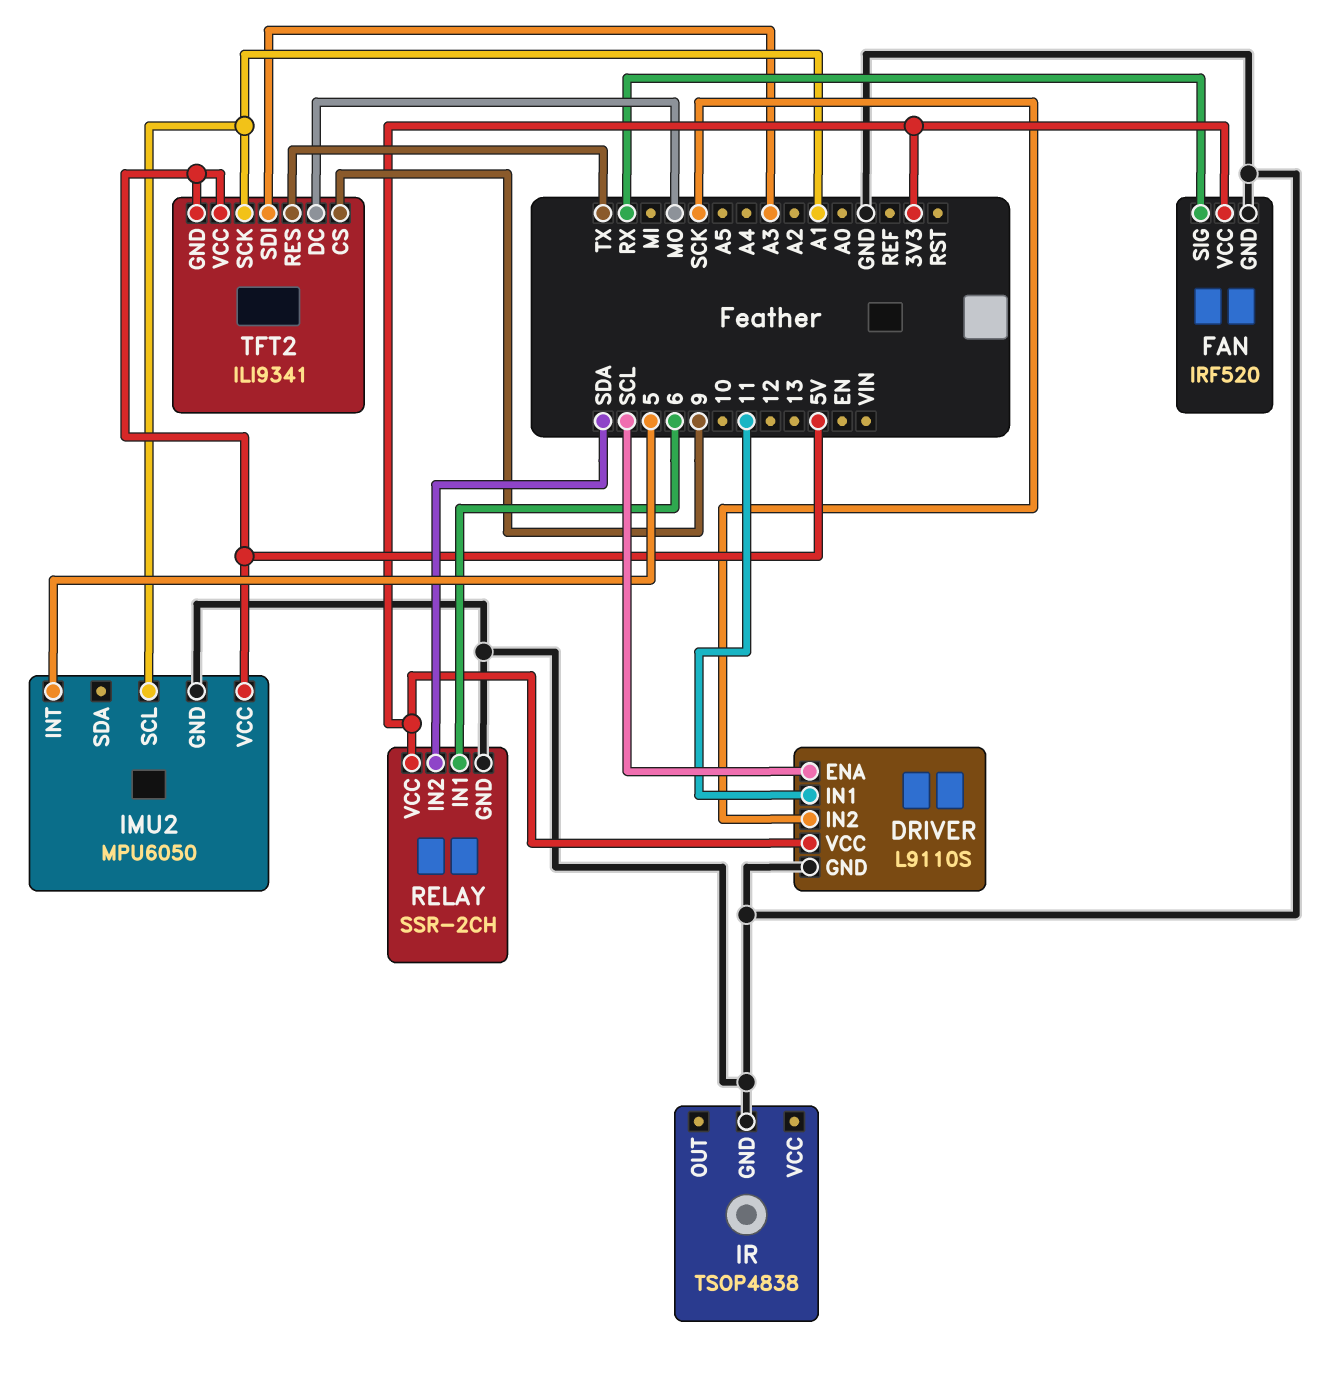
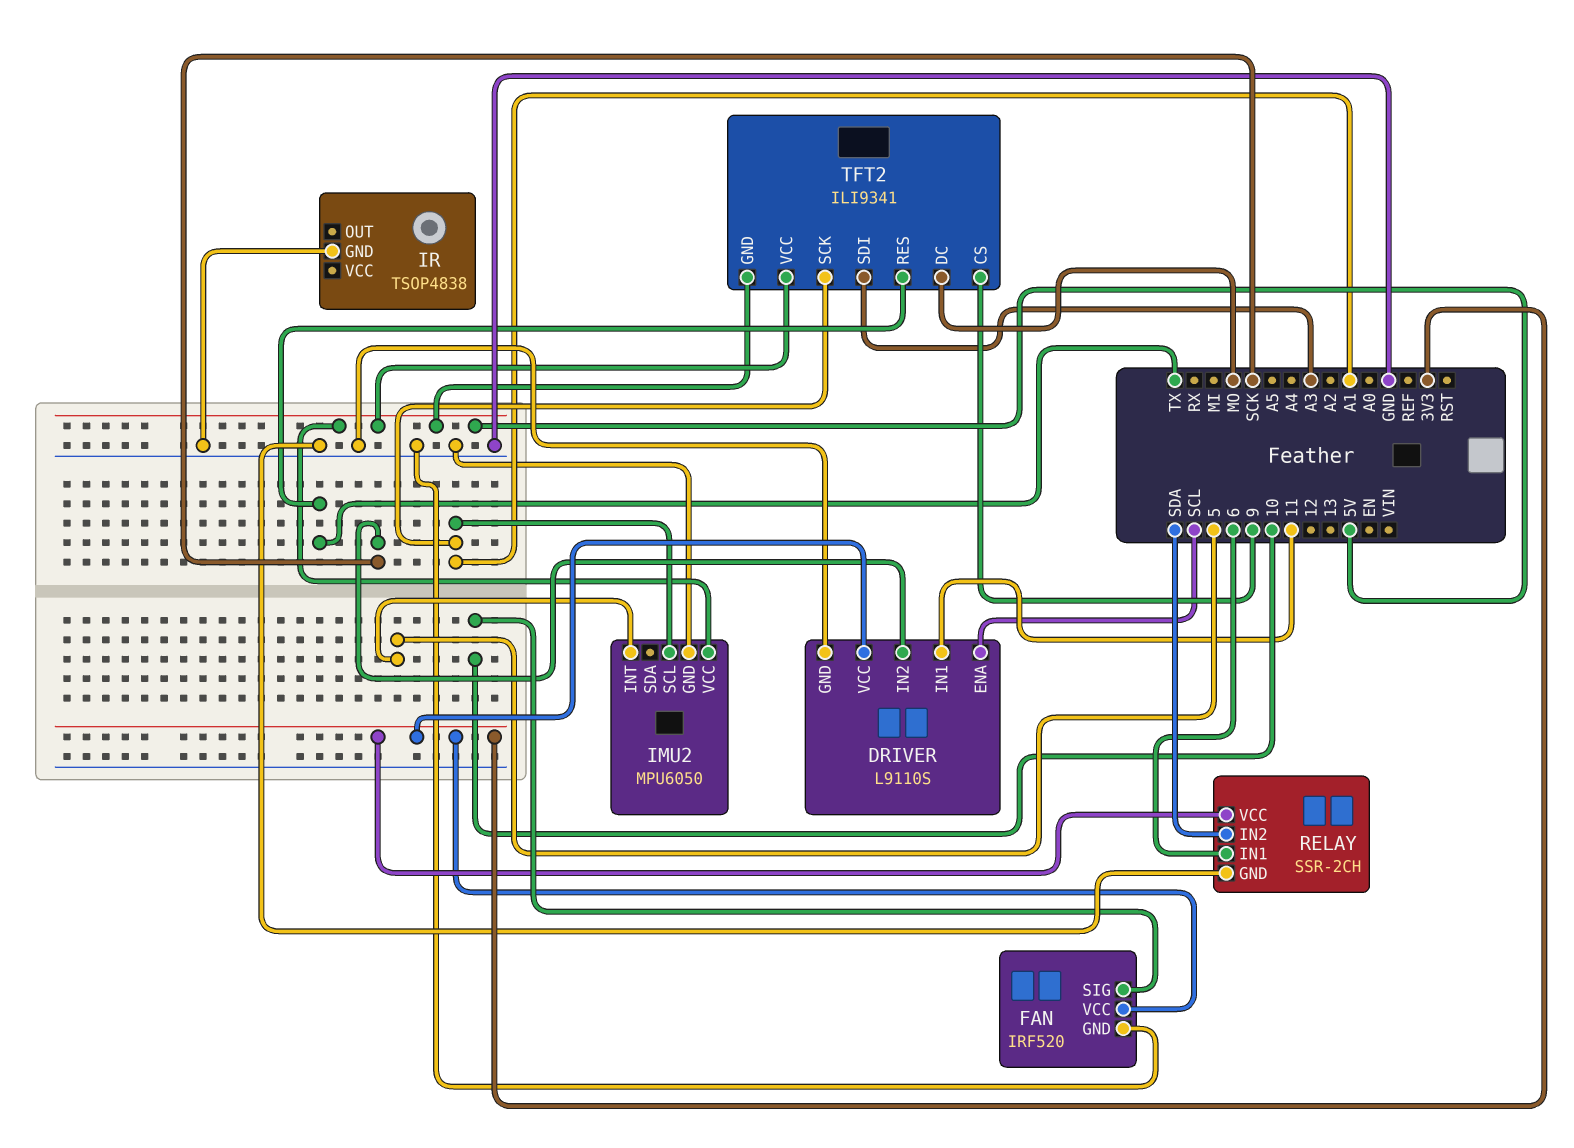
FAN pin SIG: RX -> 10

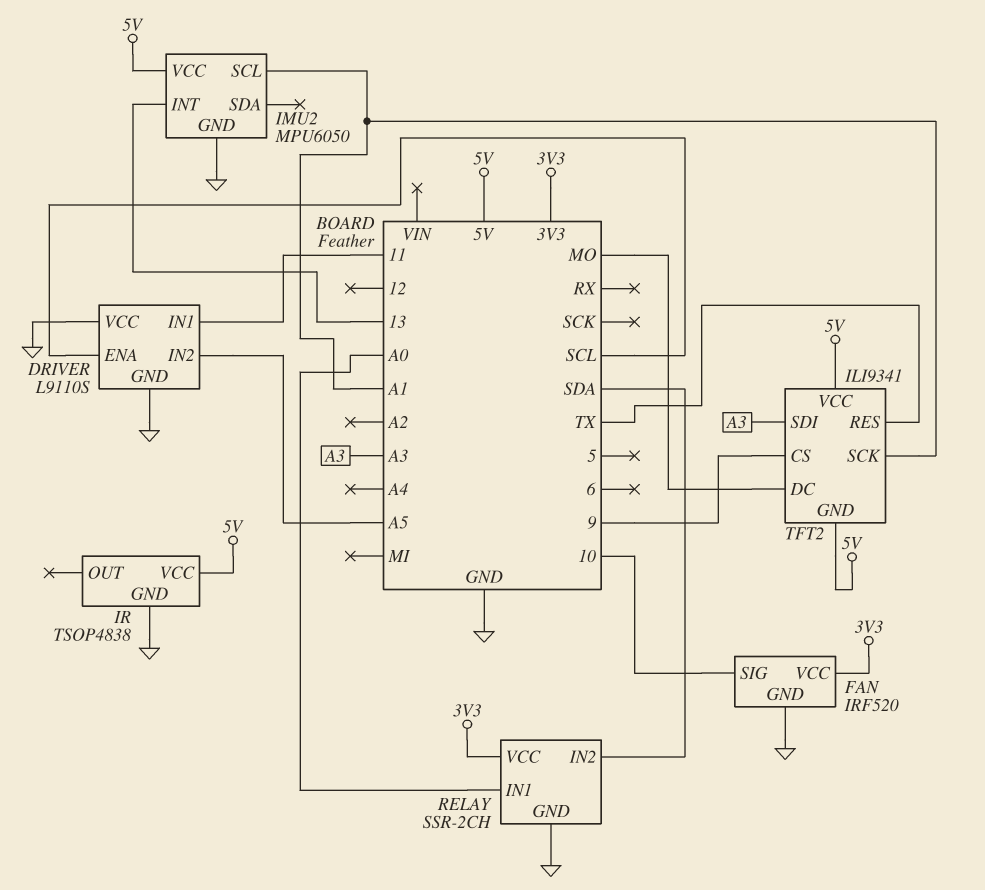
DRIVER pin IN2: SCK -> A5
DRIVER pin VCC: 3V3 -> GND
IMU2 pin INT: 5 -> 13
IR pin VCC: none -> 5V
RELAY pin IN1: 6 -> A0

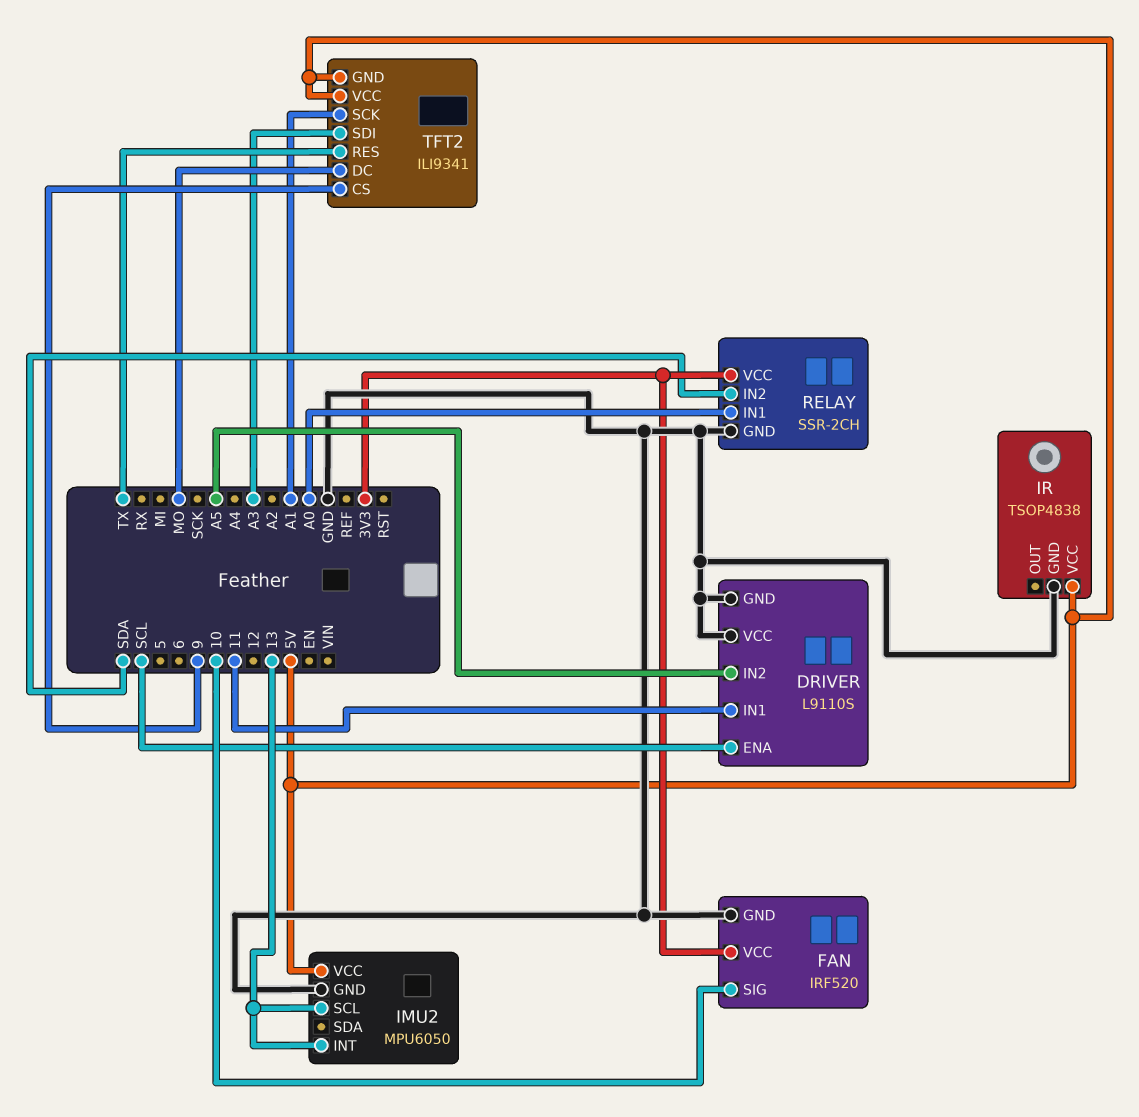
IMU2 pin SCL: A1 -> 13

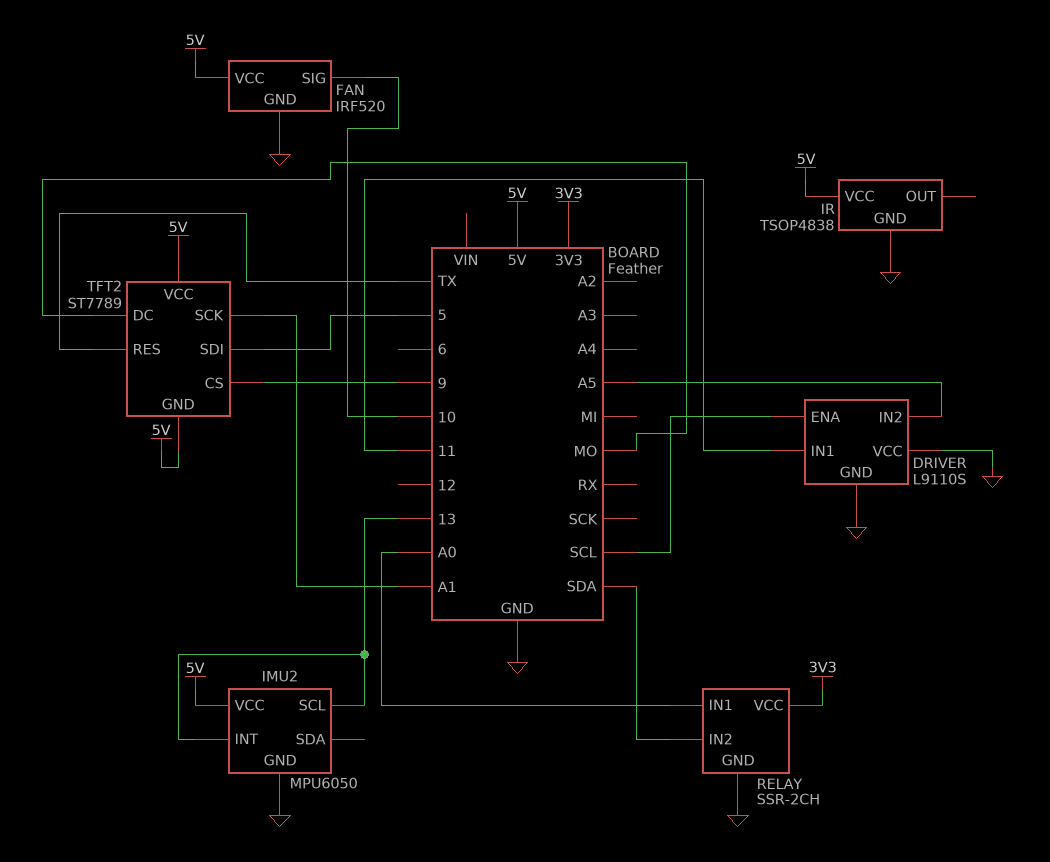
FAN pin VCC: 3V3 -> 5V
TFT2: ILI9341 -> ST7789
TFT2 pin SDI: A3 -> 5

